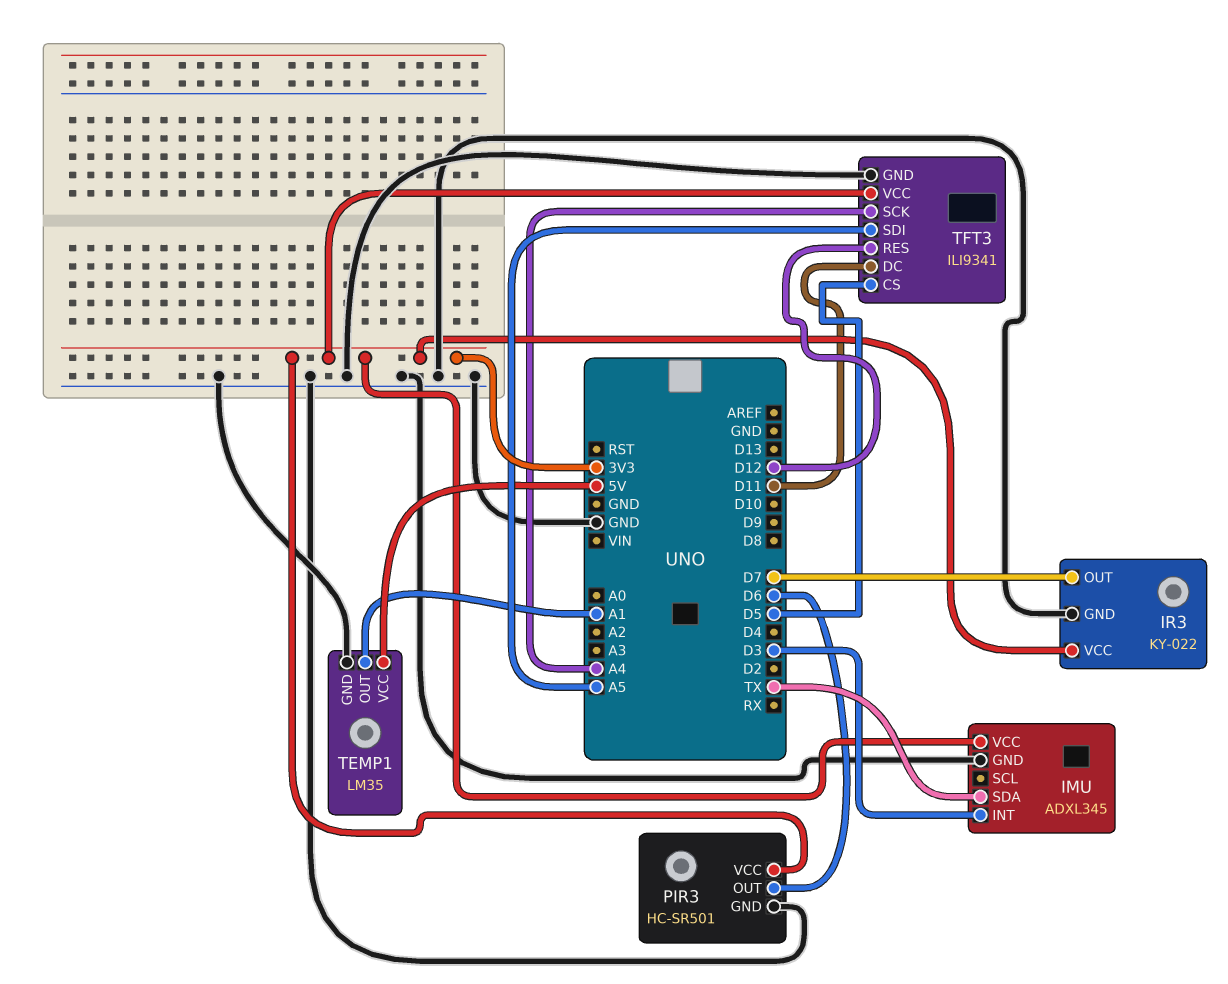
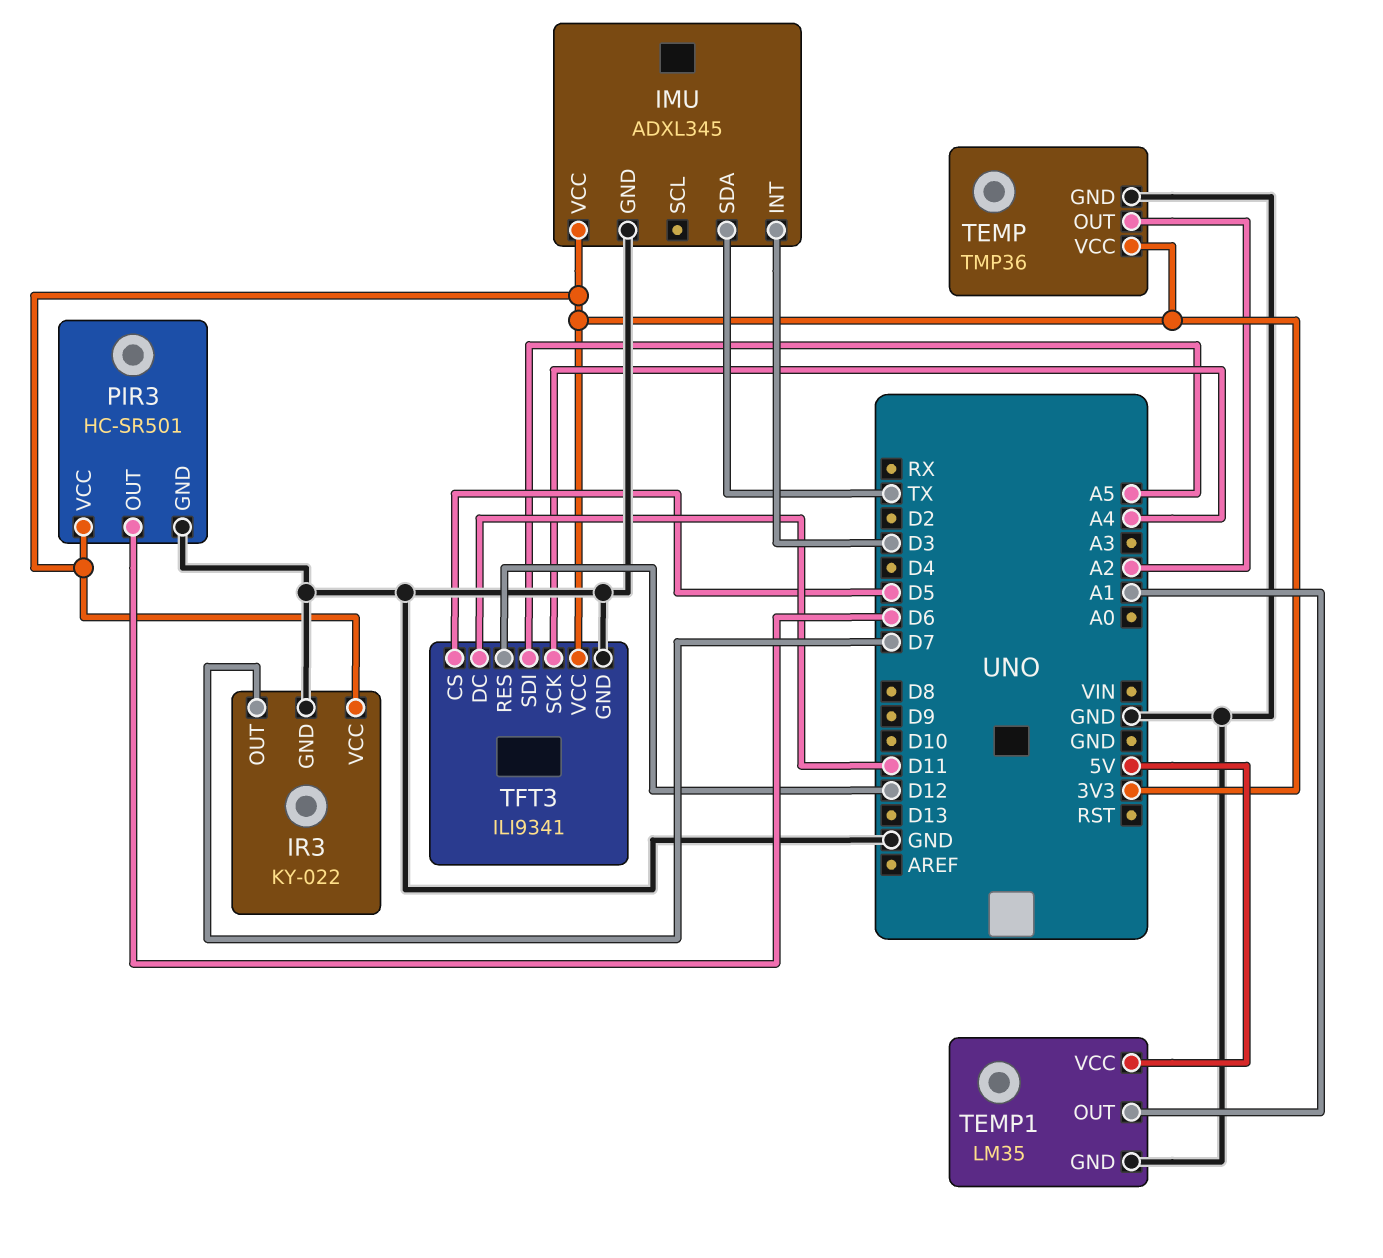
TEMP: none -> TMP36
TEMP pin GND: none -> GND
TEMP pin OUT: none -> A2
TEMP pin VCC: none -> 3V3

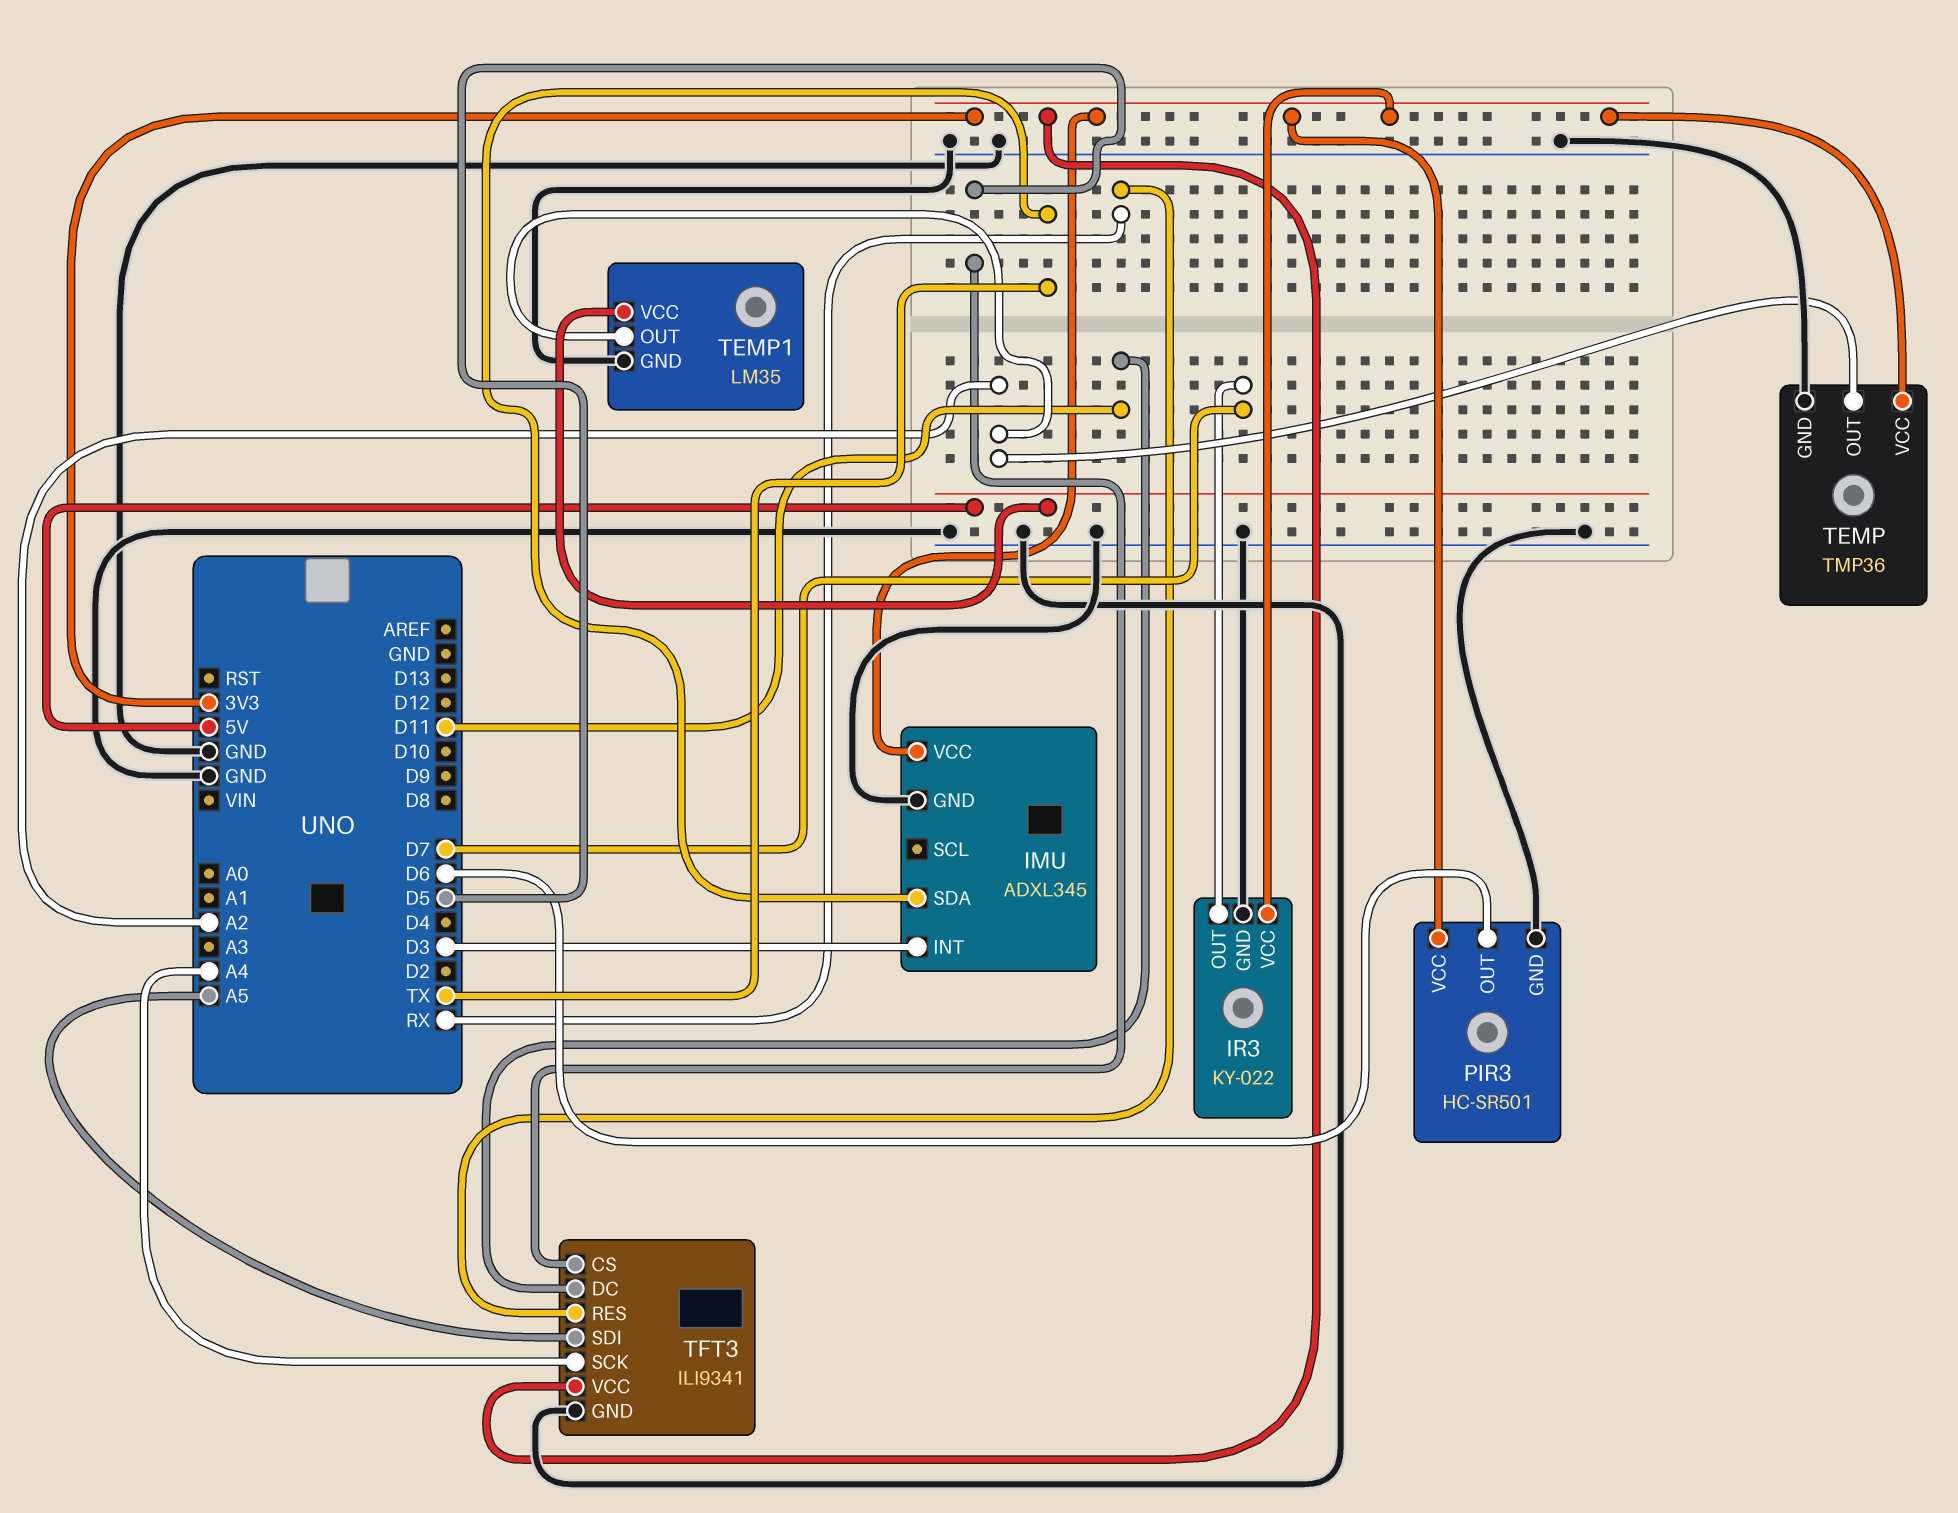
TEMP1 pin OUT: A1 -> A2
TFT3 pin RES: D12 -> RX

